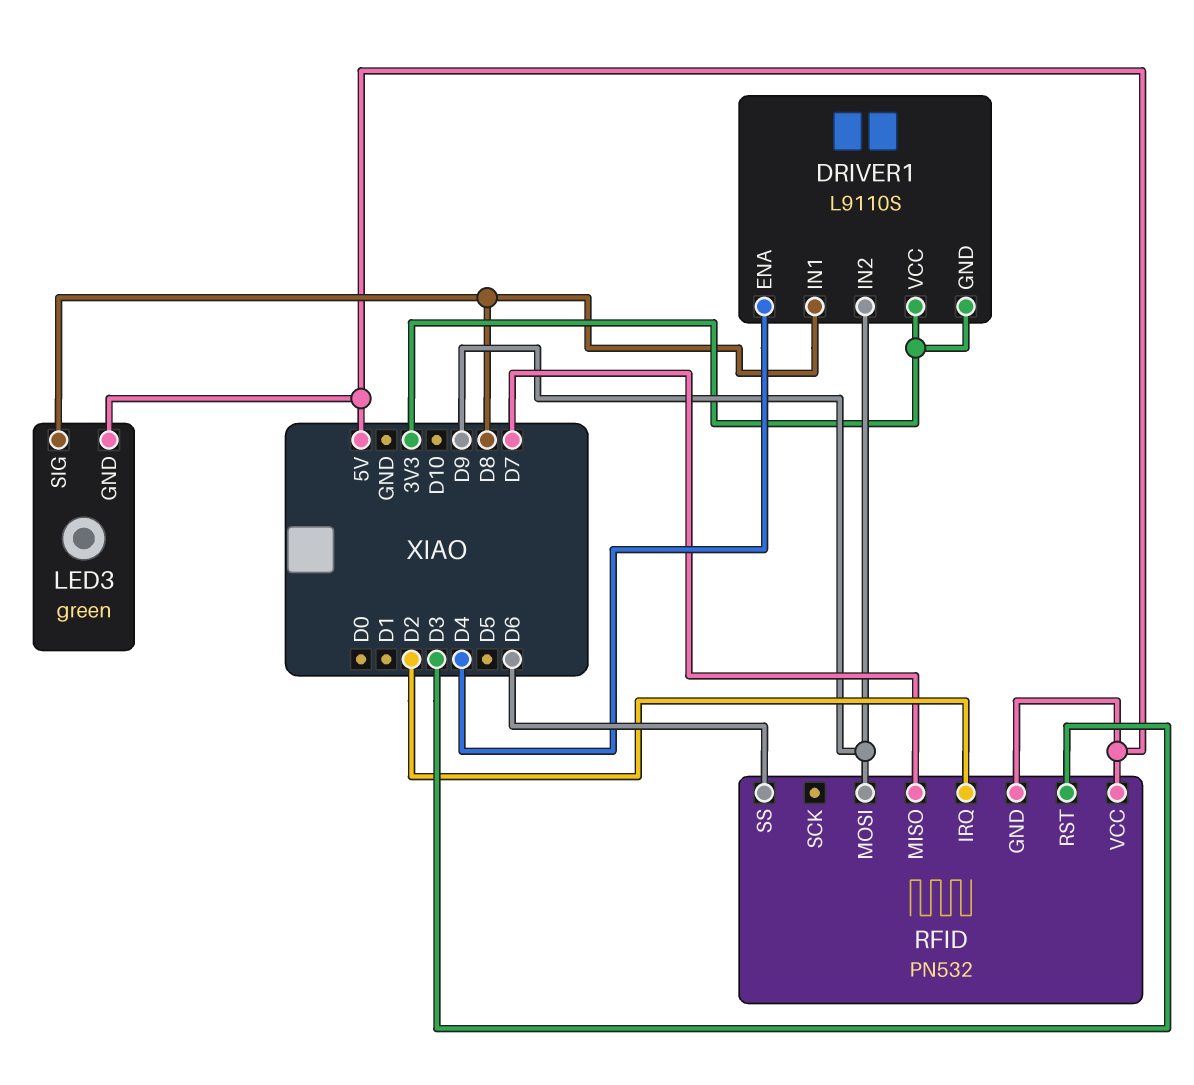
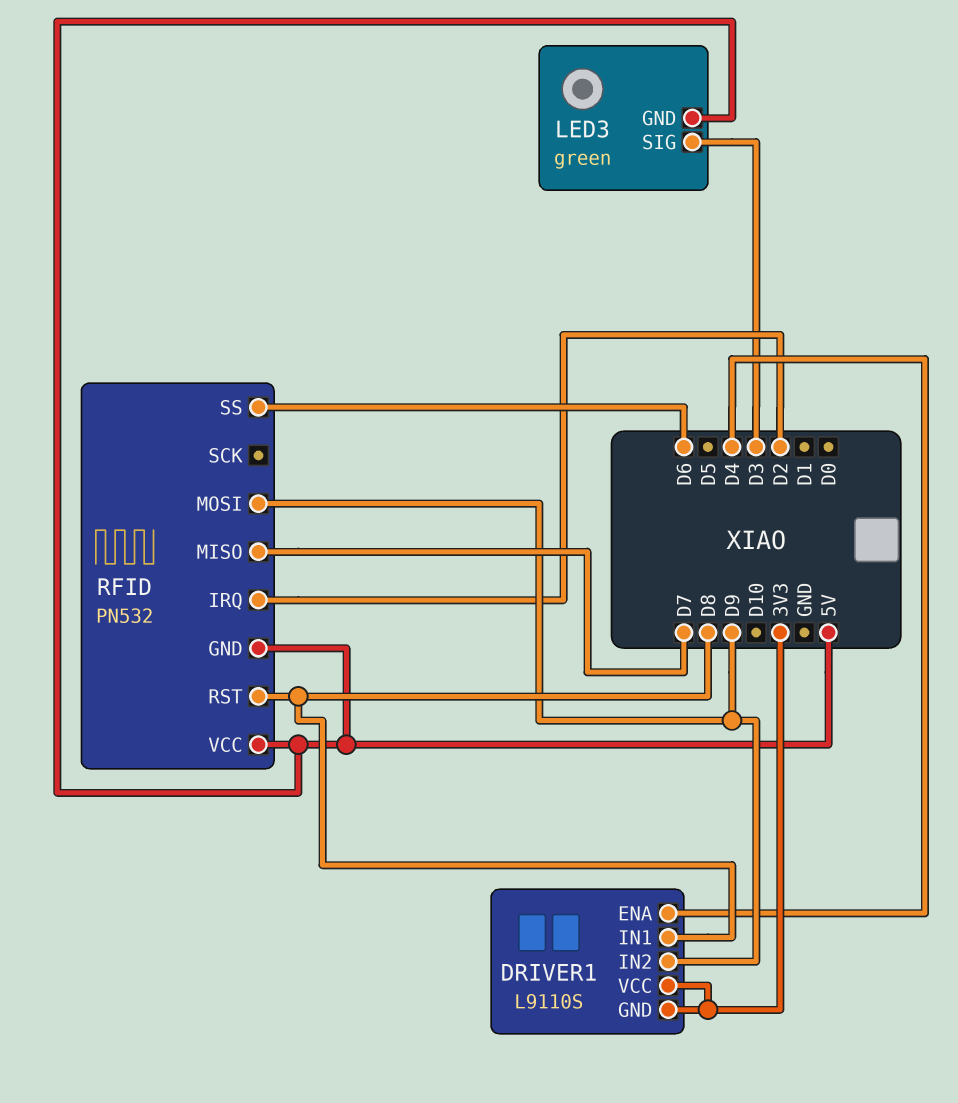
LED3 pin SIG: D8 -> D3
RFID pin RST: D3 -> D8

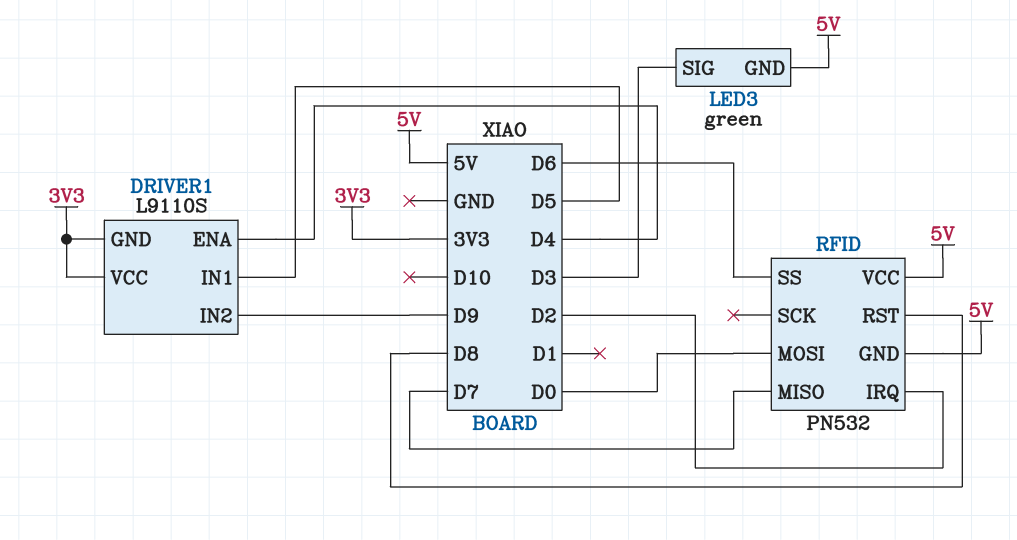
DRIVER1 pin IN1: D8 -> D5
RFID pin MOSI: D9 -> D0

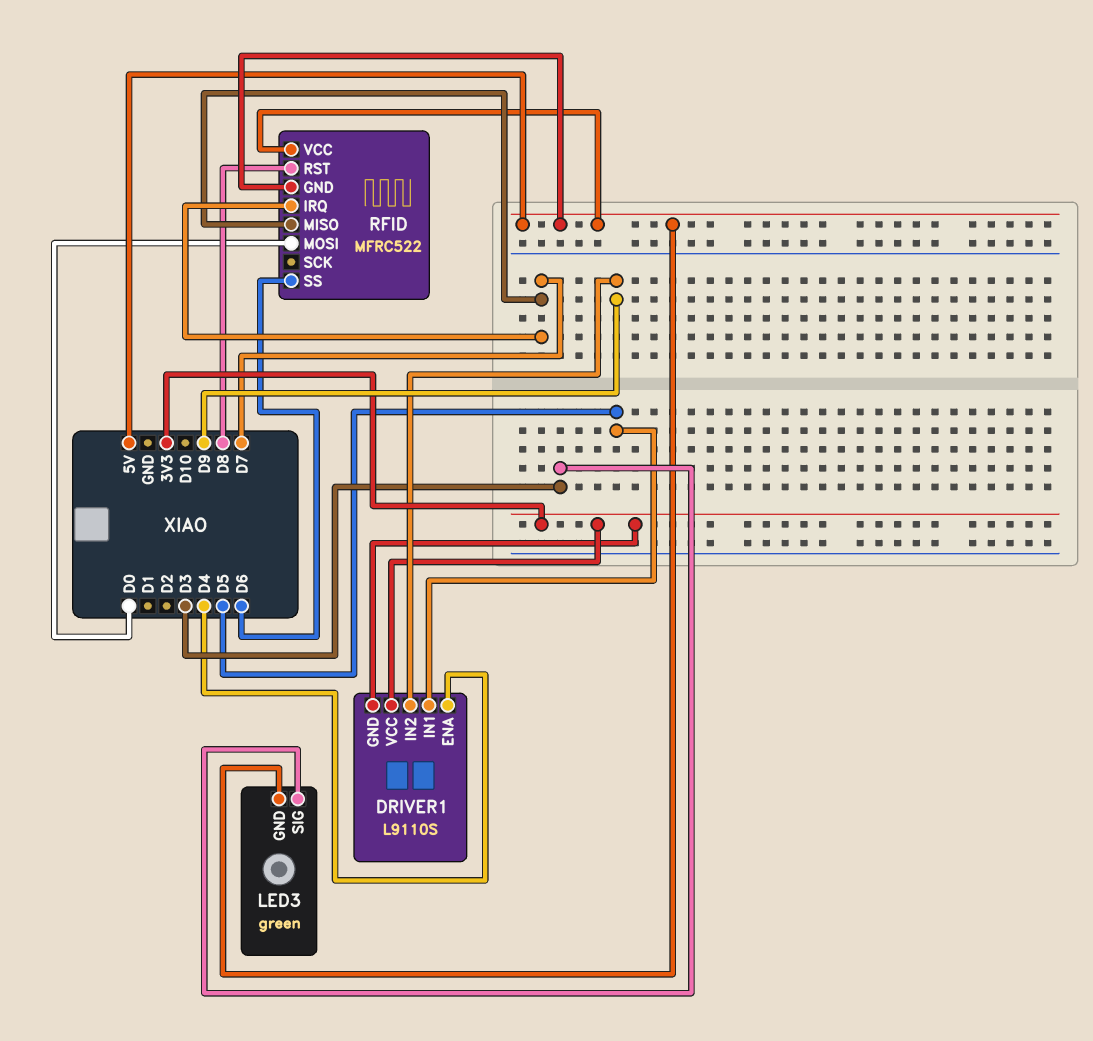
RFID: PN532 -> MFRC522
RFID pin IRQ: D2 -> D7

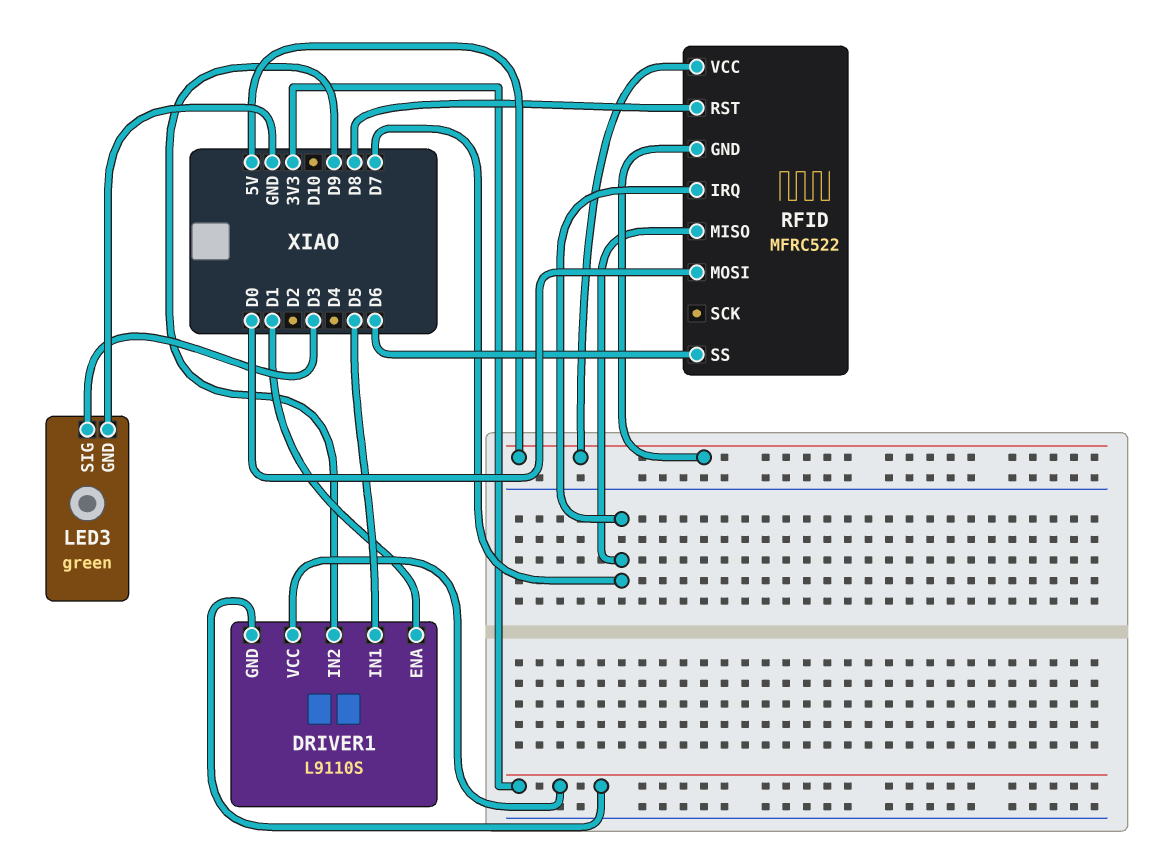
DRIVER1 pin ENA: D4 -> D1
LED3 pin GND: 5V -> GND

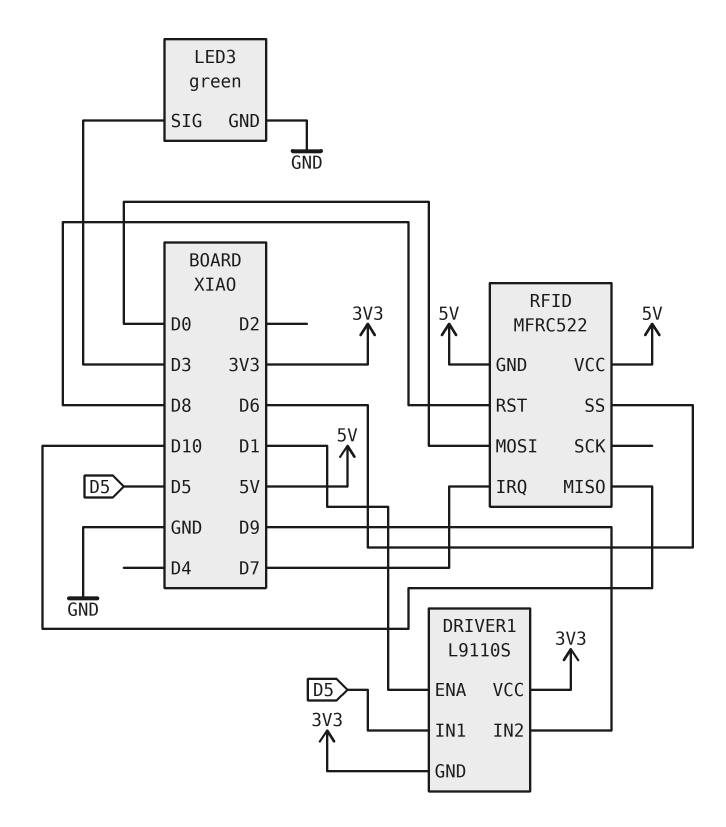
RFID pin MISO: D7 -> D10

